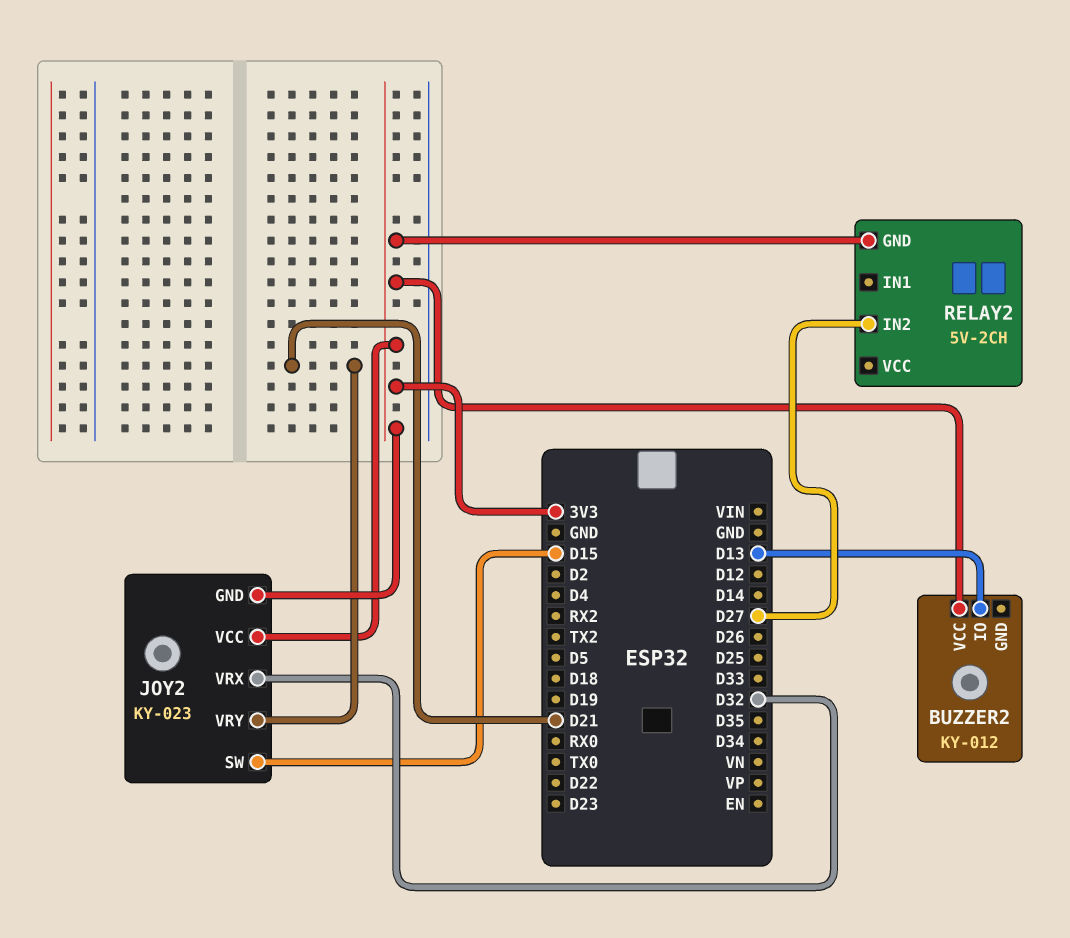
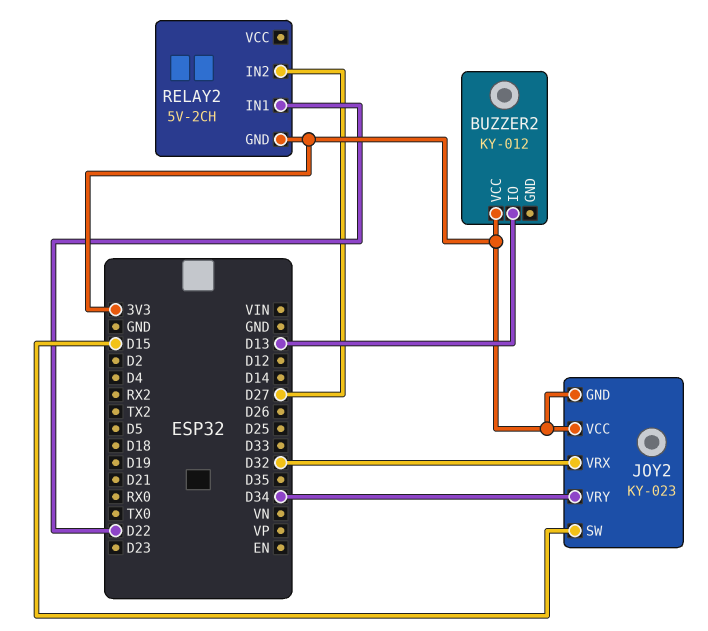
JOY2 pin VRY: D21 -> D34
RELAY2 pin IN1: none -> D22

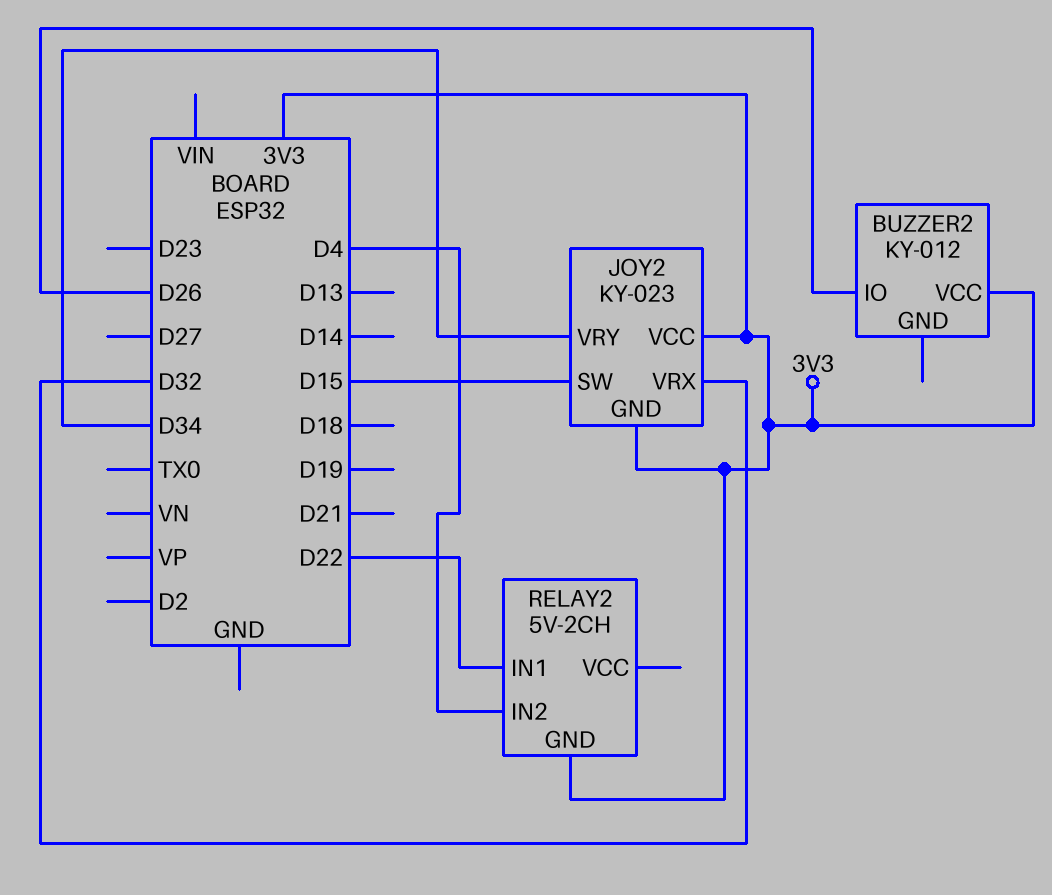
BUZZER2 pin IO: D13 -> D26
RELAY2 pin IN2: D27 -> D4

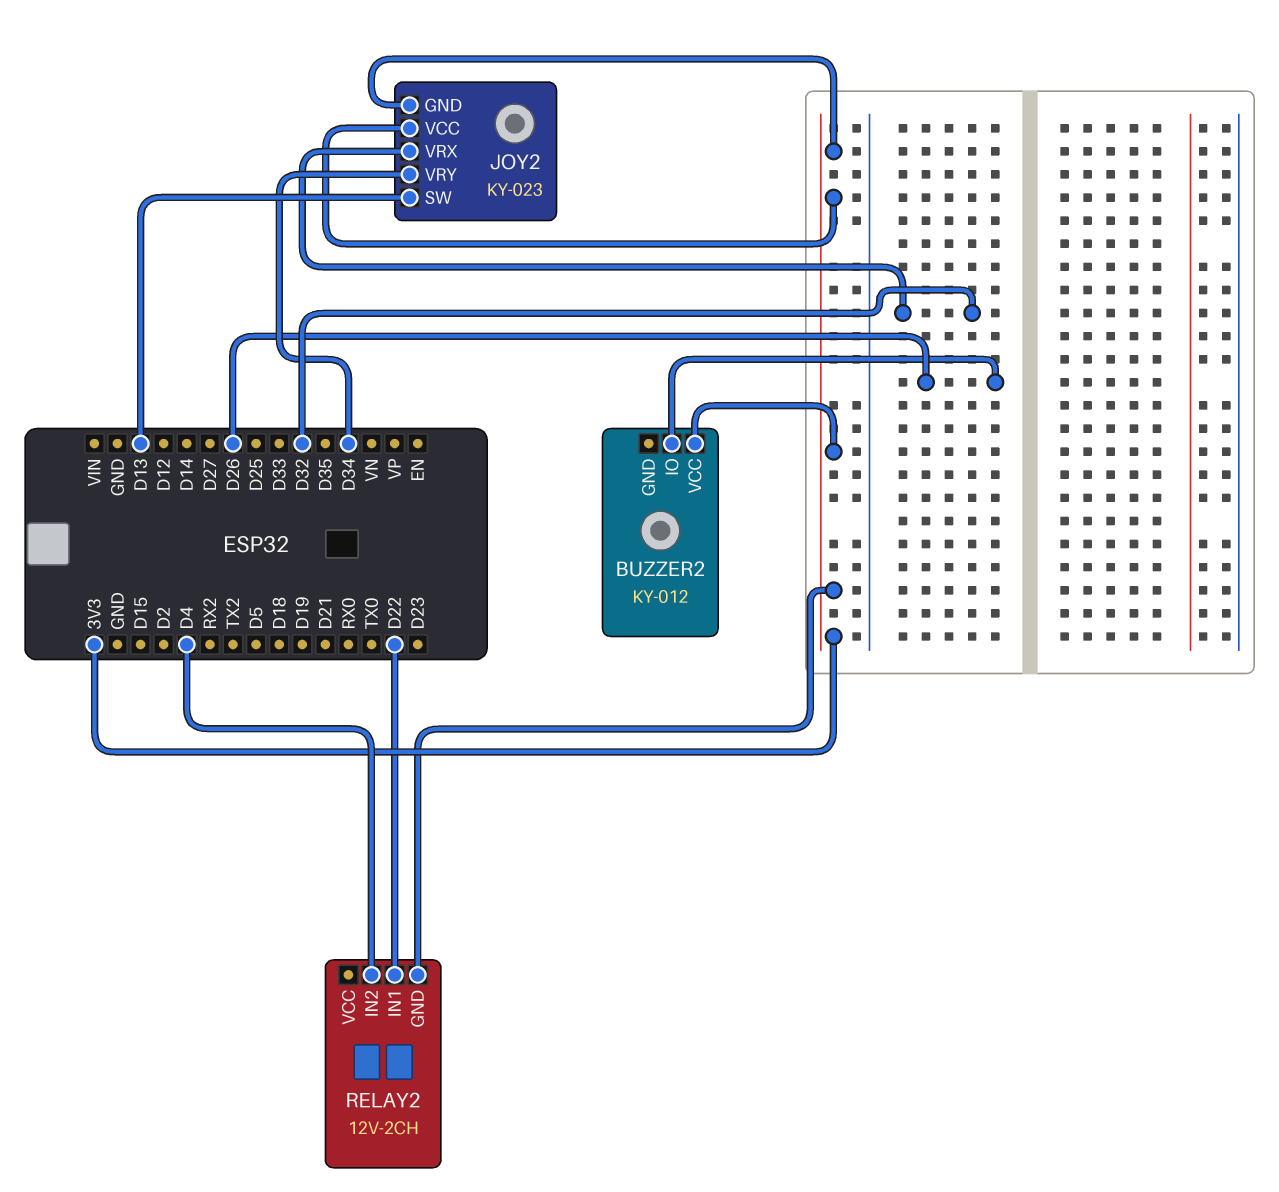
JOY2 pin SW: D15 -> D13
RELAY2: 5V-2CH -> 12V-2CH

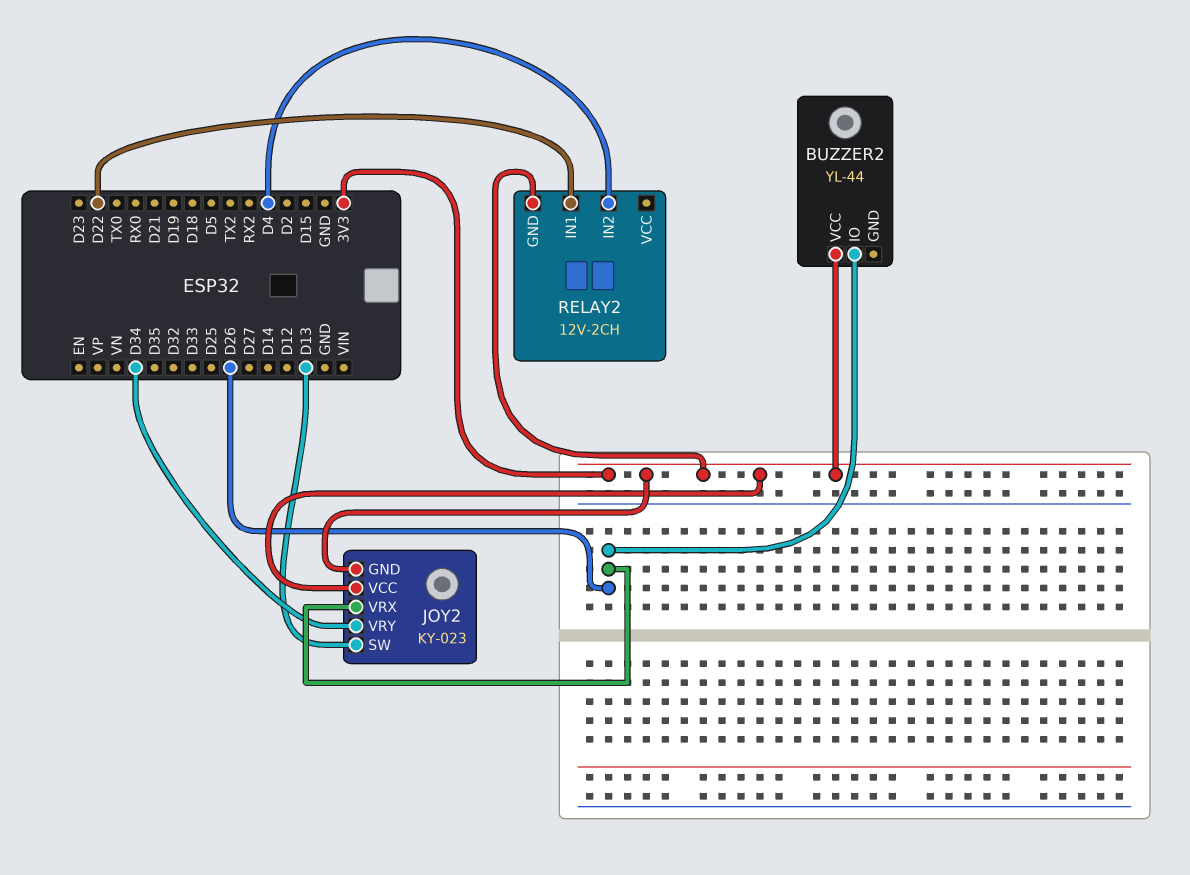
BUZZER2: KY-012 -> YL-44
JOY2 pin VRX: D32 -> D26

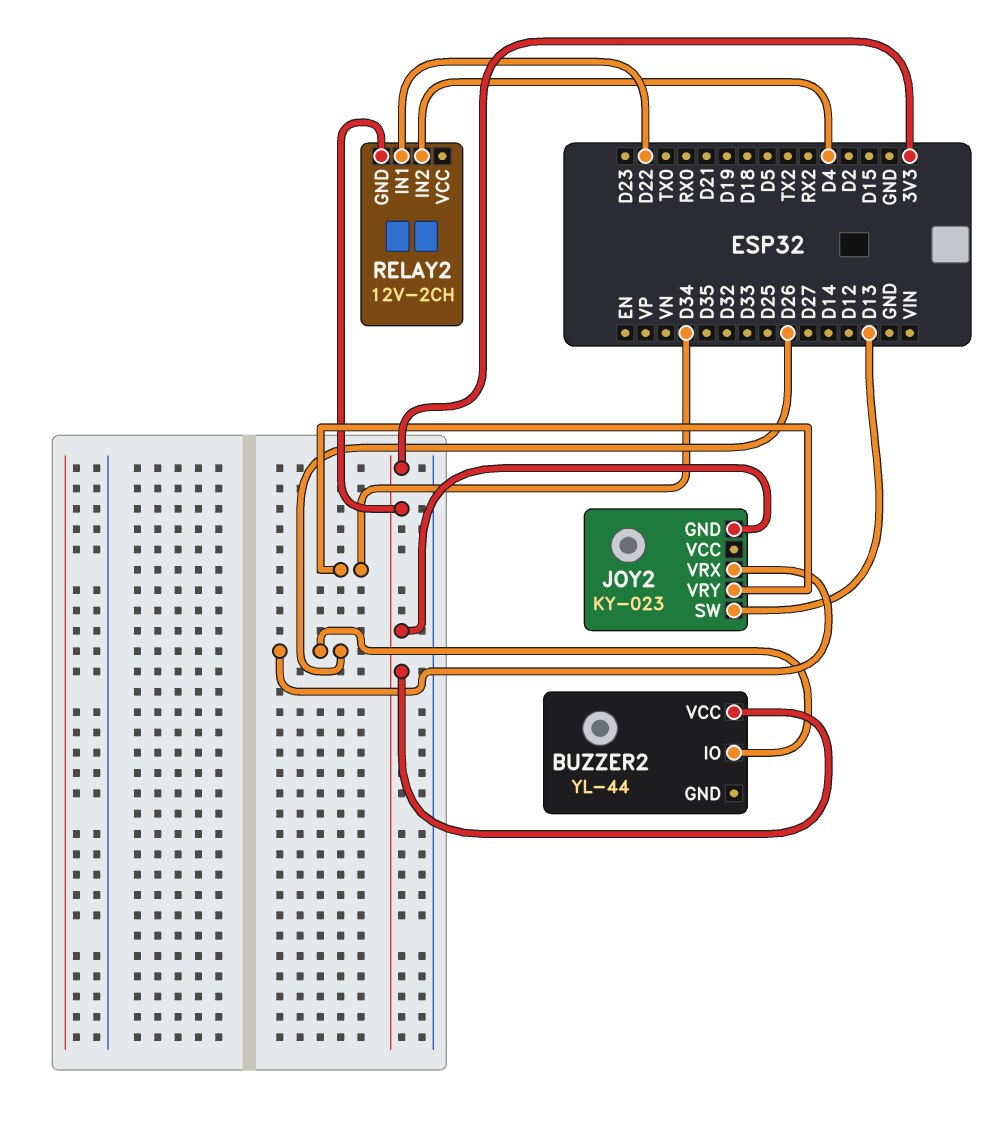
JOY2 pin VCC: 3V3 -> none

